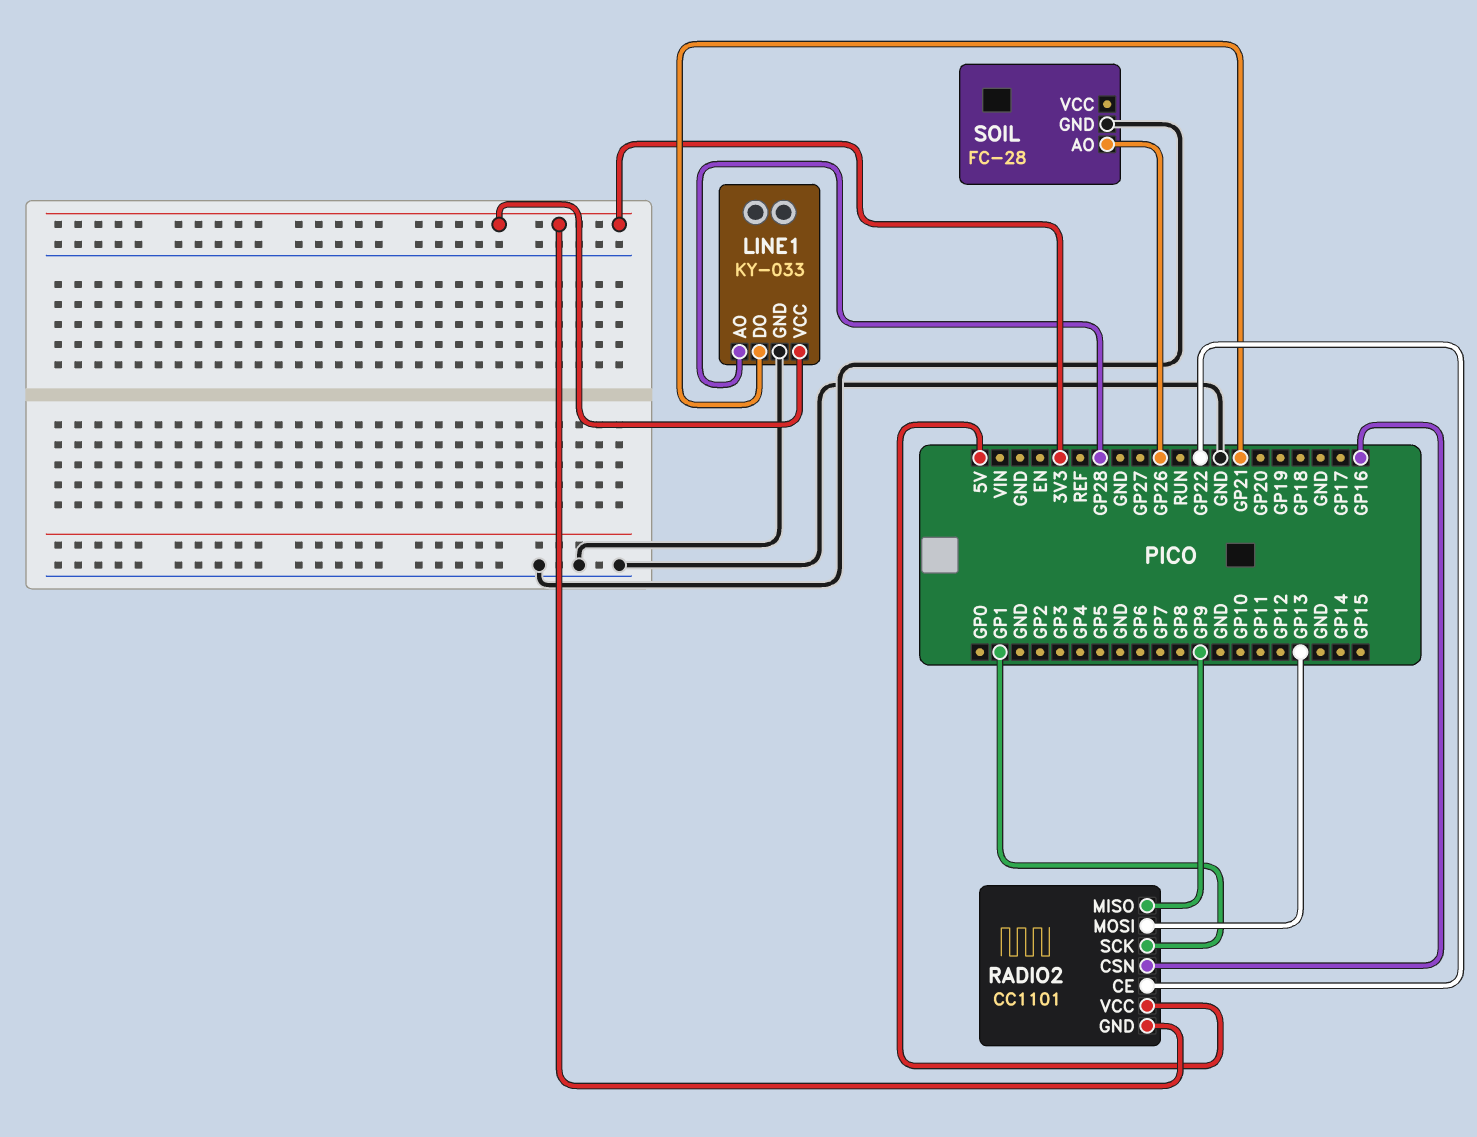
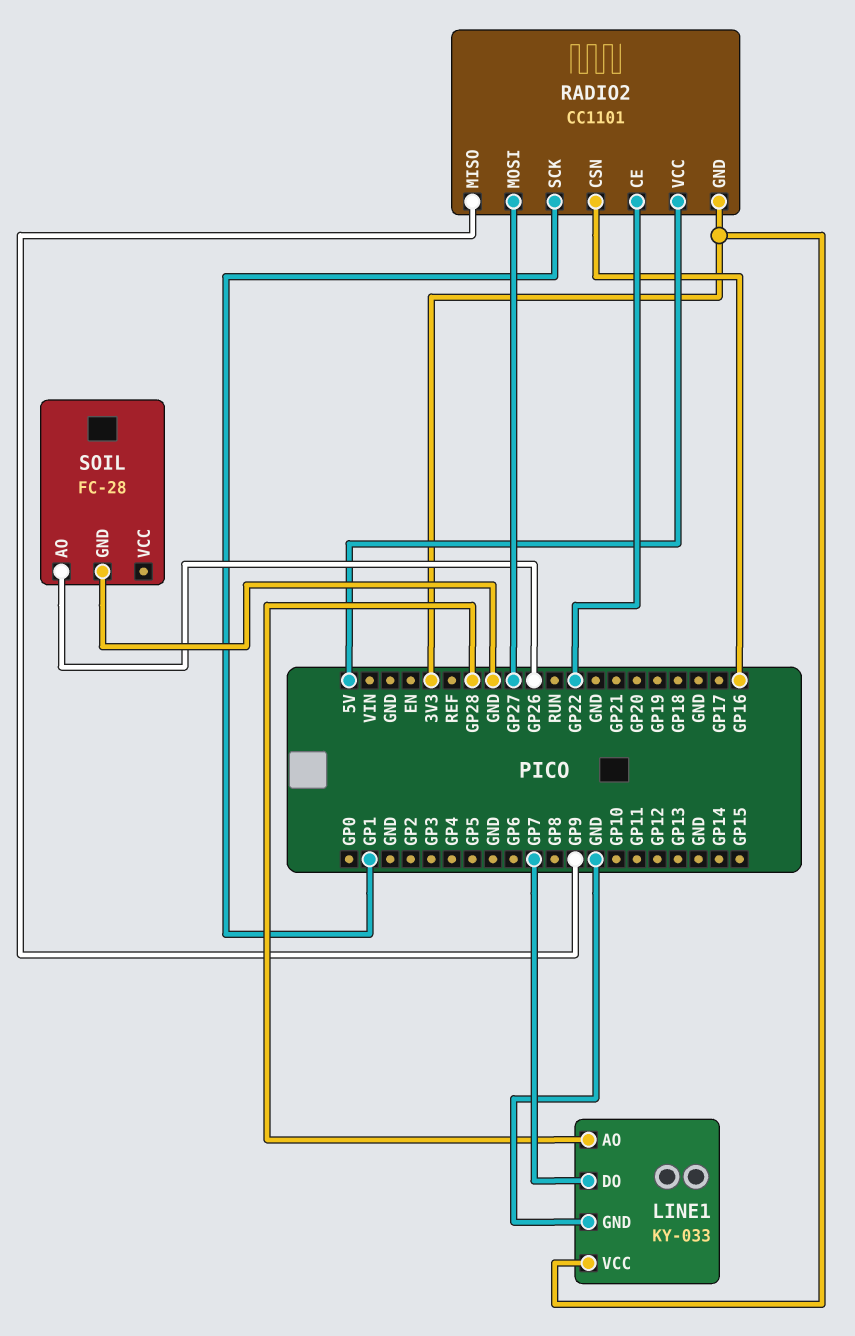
LINE1 pin DO: GP21 -> GP7
RADIO2 pin MOSI: GP13 -> GP27

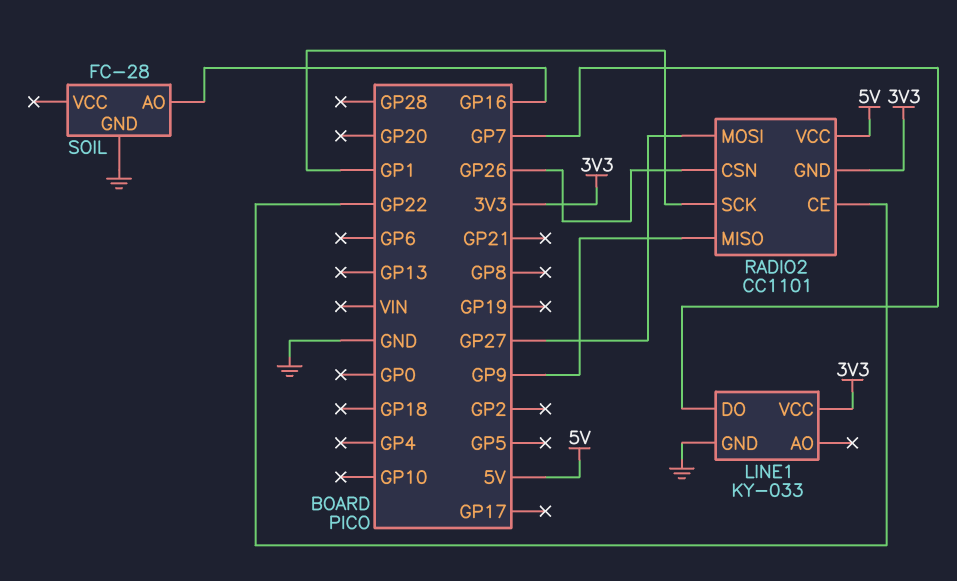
LINE1 pin AO: GP28 -> none
RADIO2 pin CSN: GP16 -> GP26
SOIL pin AO: GP26 -> GP16

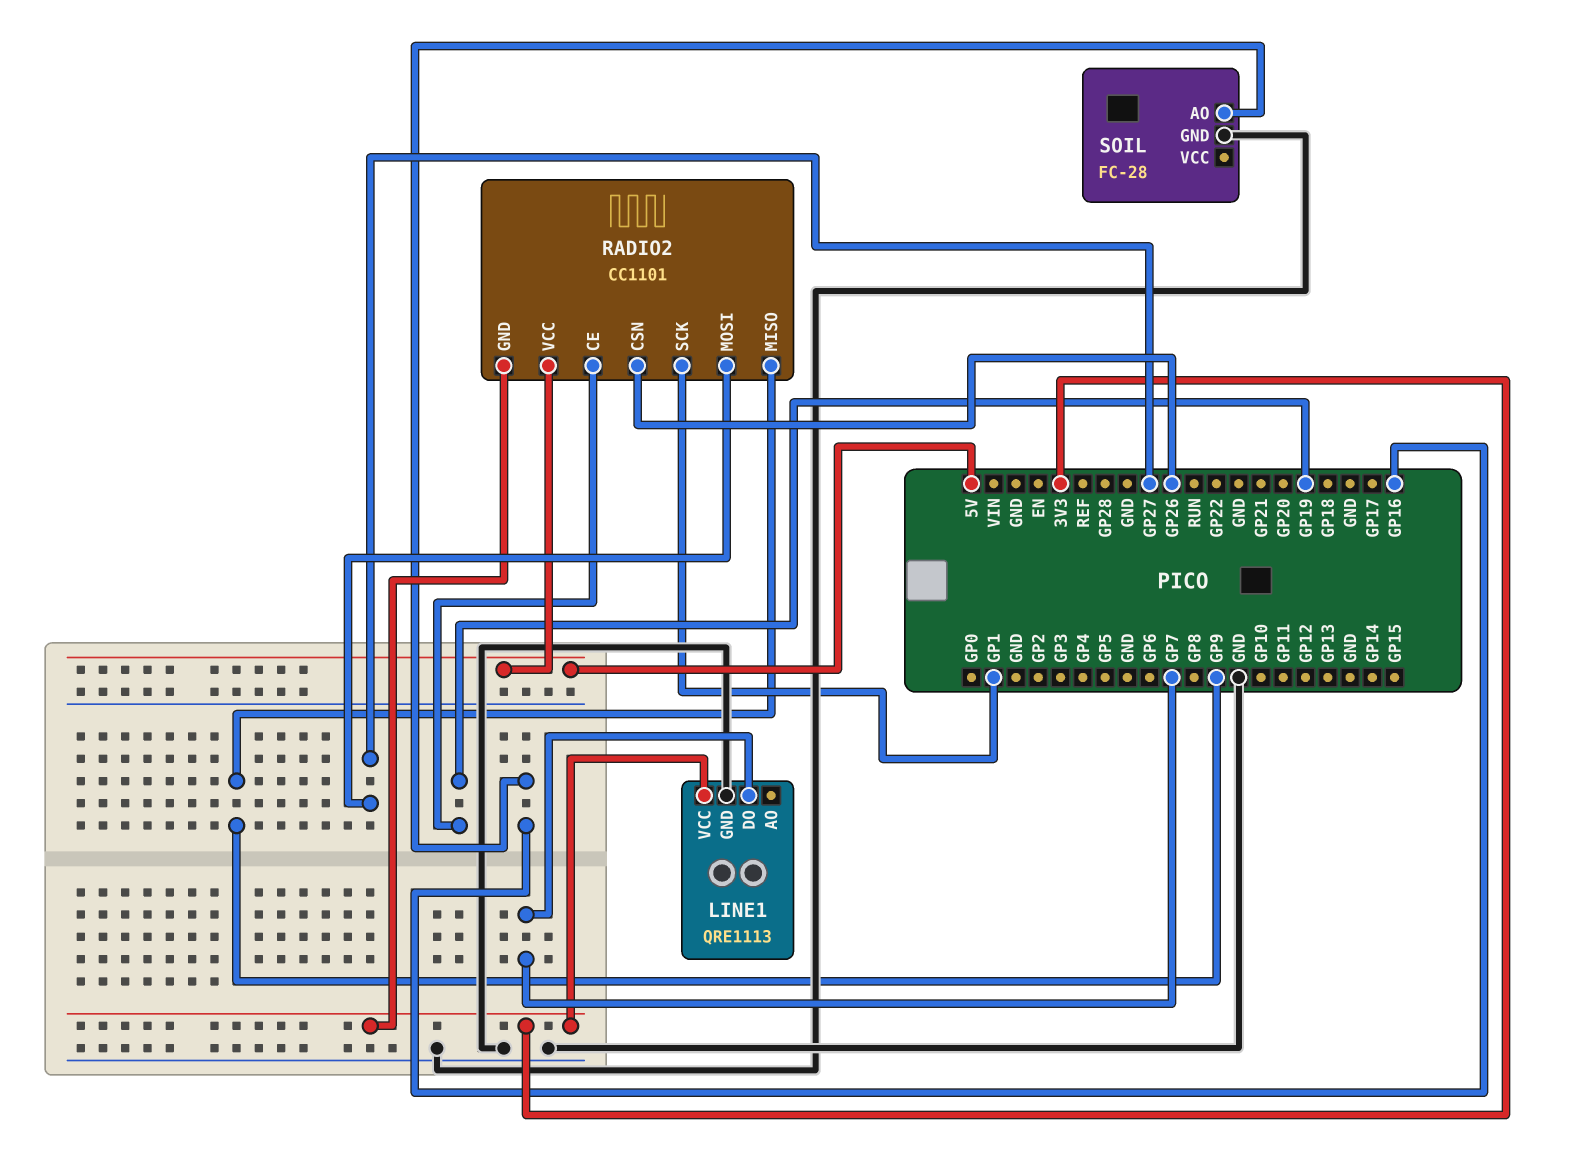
LINE1: KY-033 -> QRE1113
RADIO2 pin CE: GP22 -> GP19

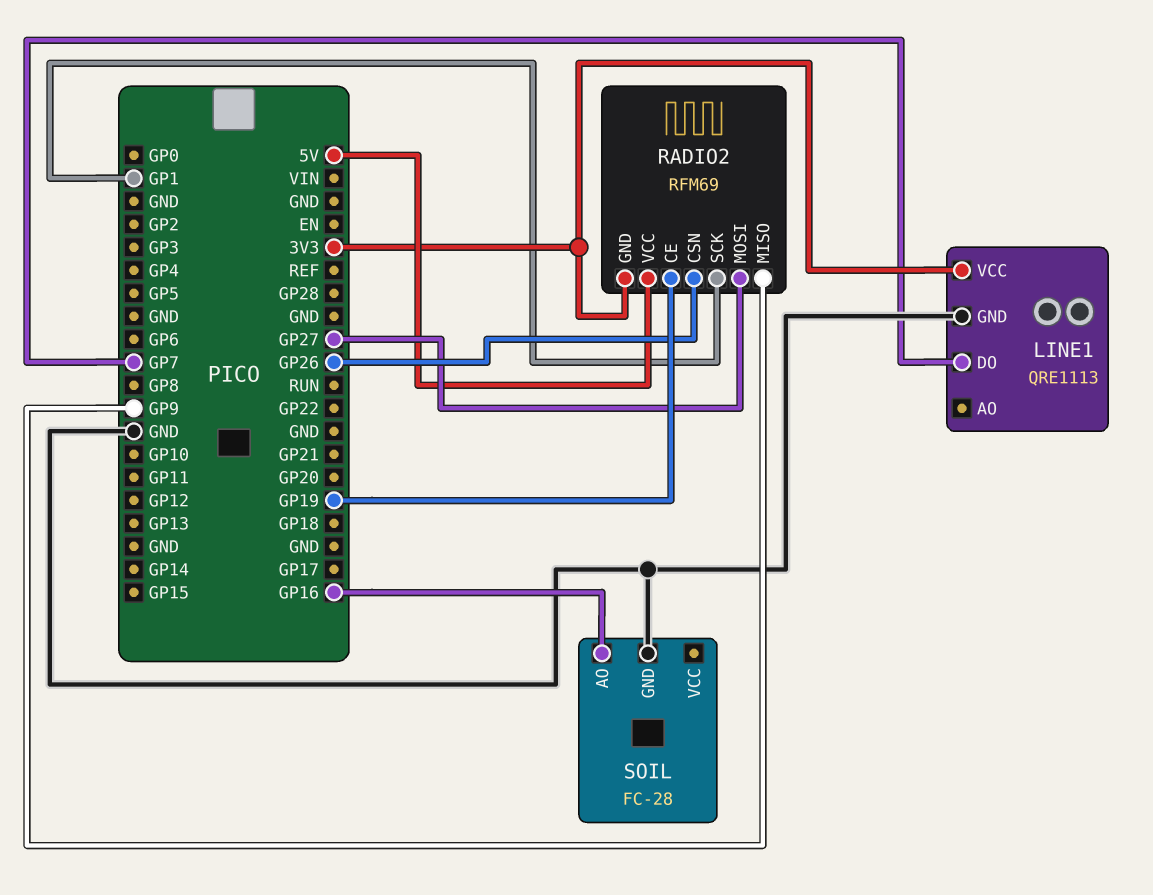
RADIO2: CC1101 -> RFM69

